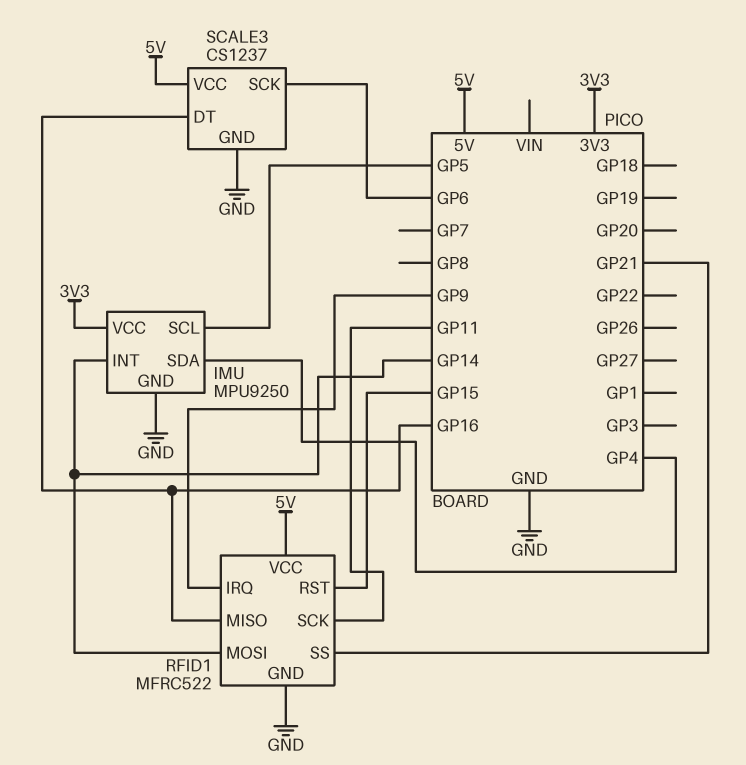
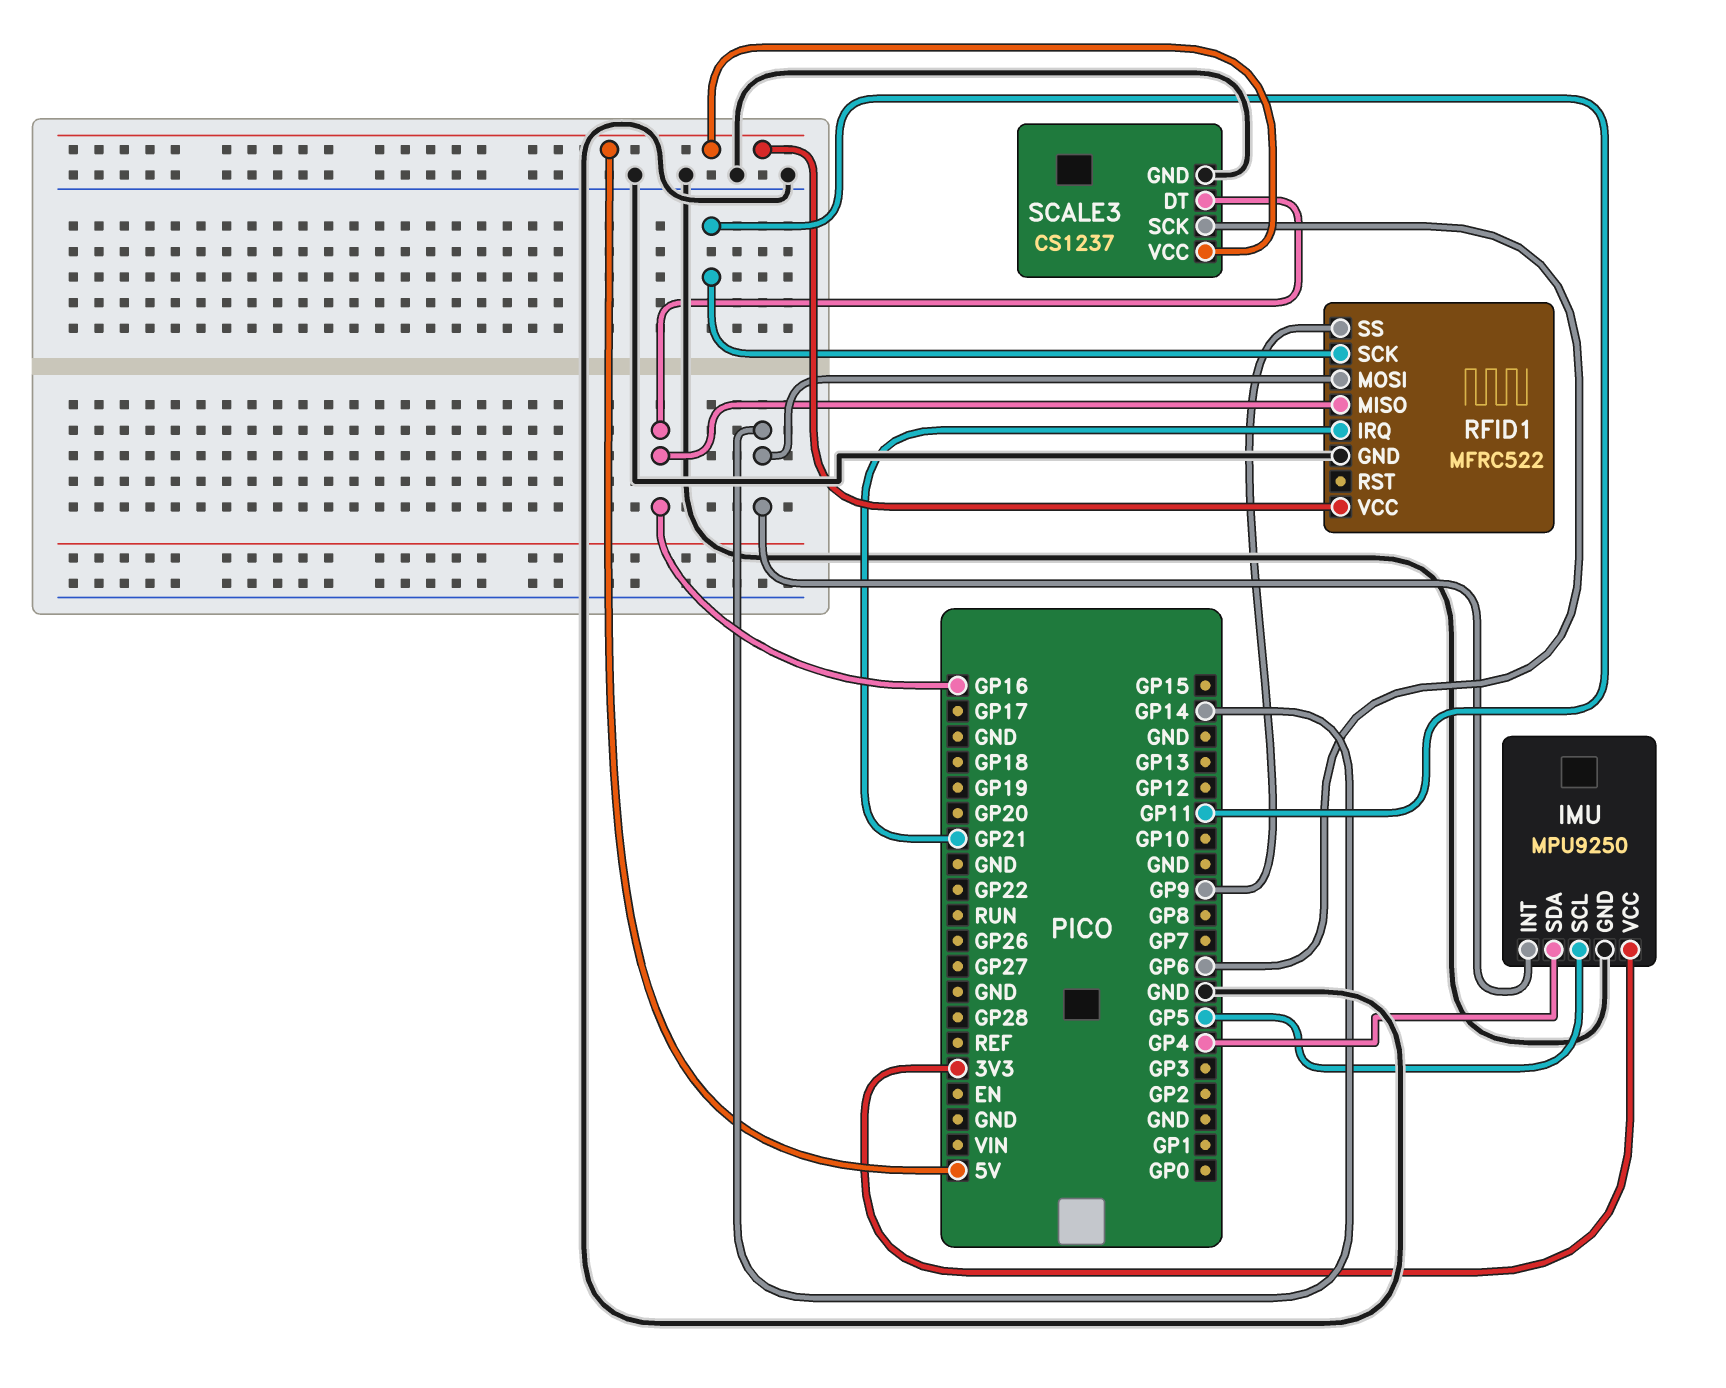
RFID1 pin IRQ: GP9 -> GP21
RFID1 pin RST: GP15 -> none
RFID1 pin SS: GP21 -> GP9

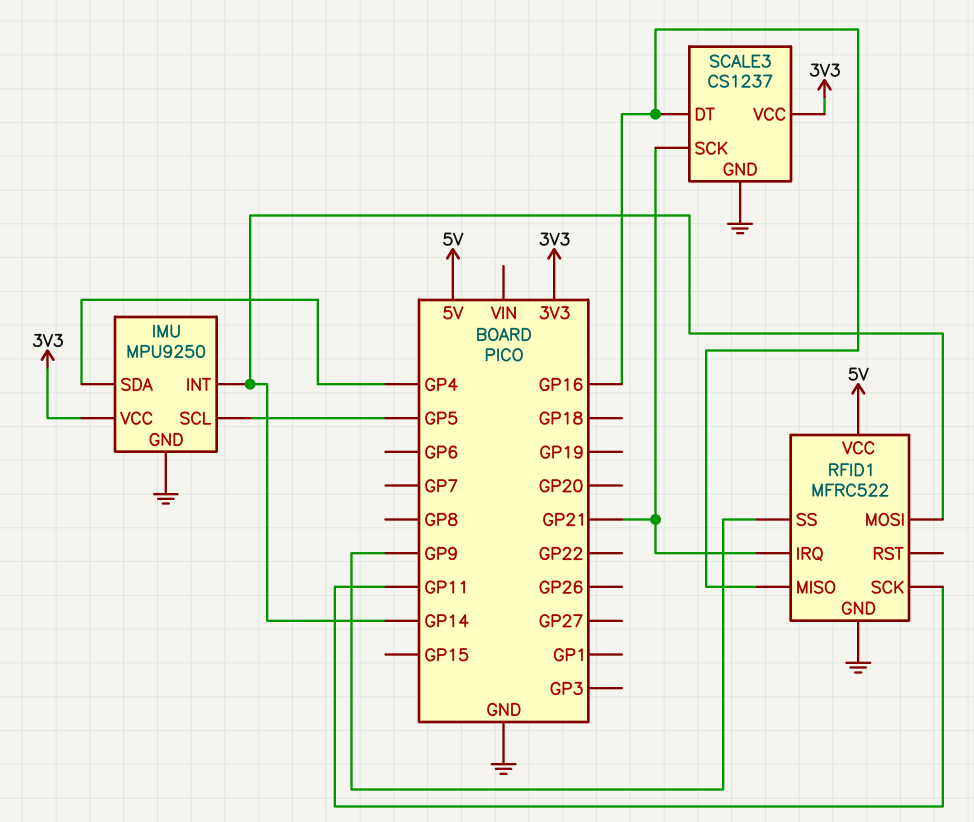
SCALE3 pin SCK: GP6 -> GP21
SCALE3 pin VCC: 5V -> 3V3

